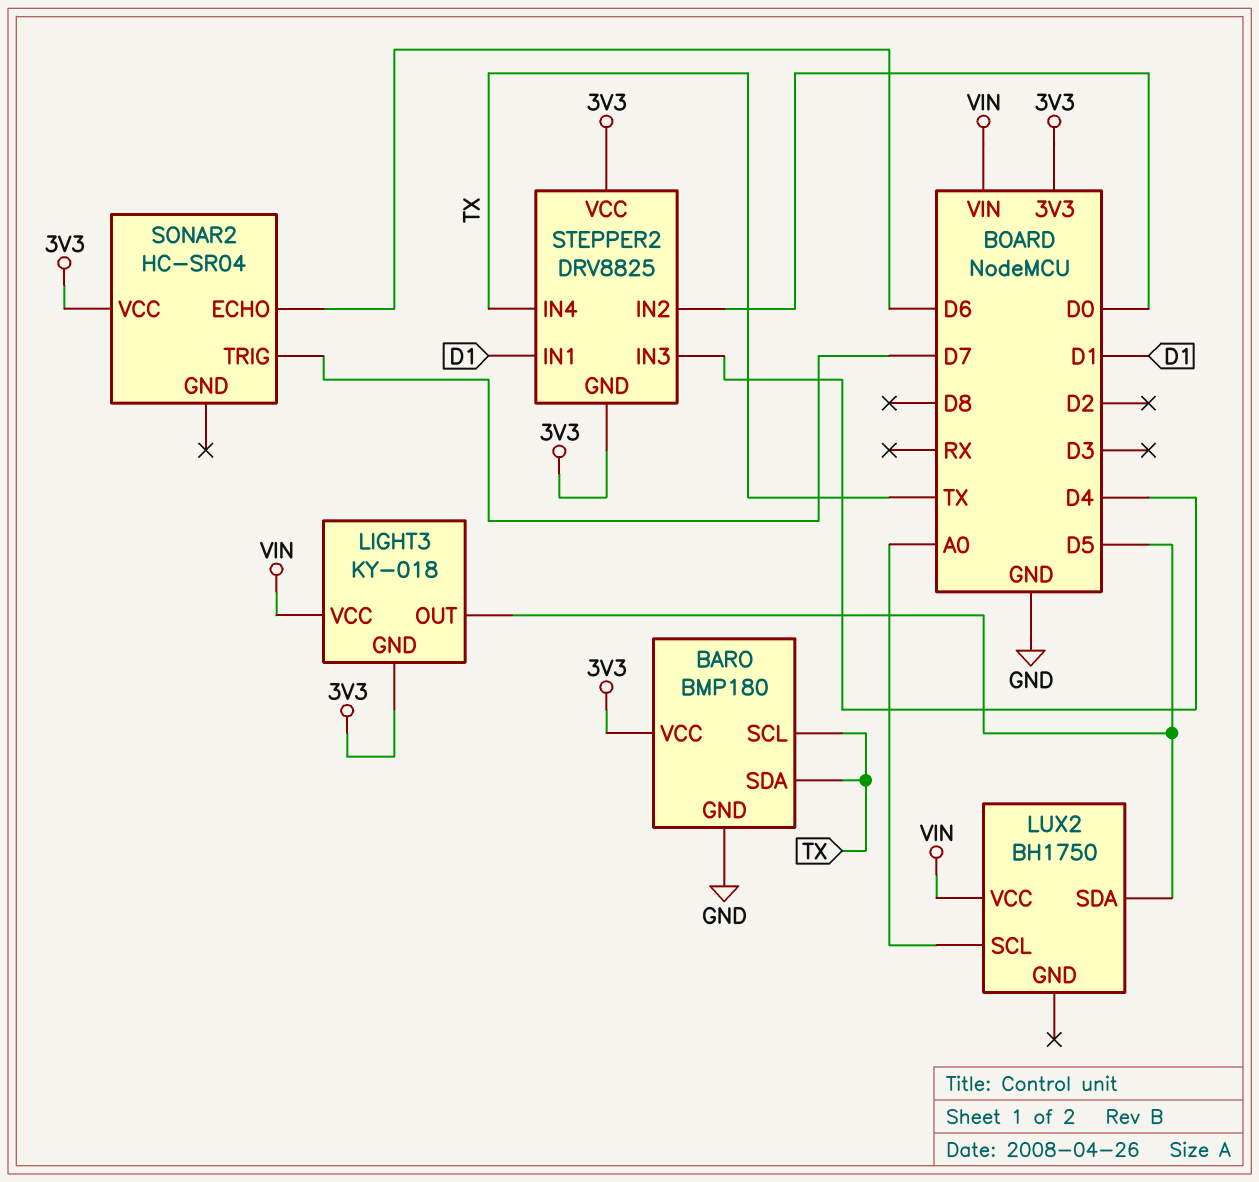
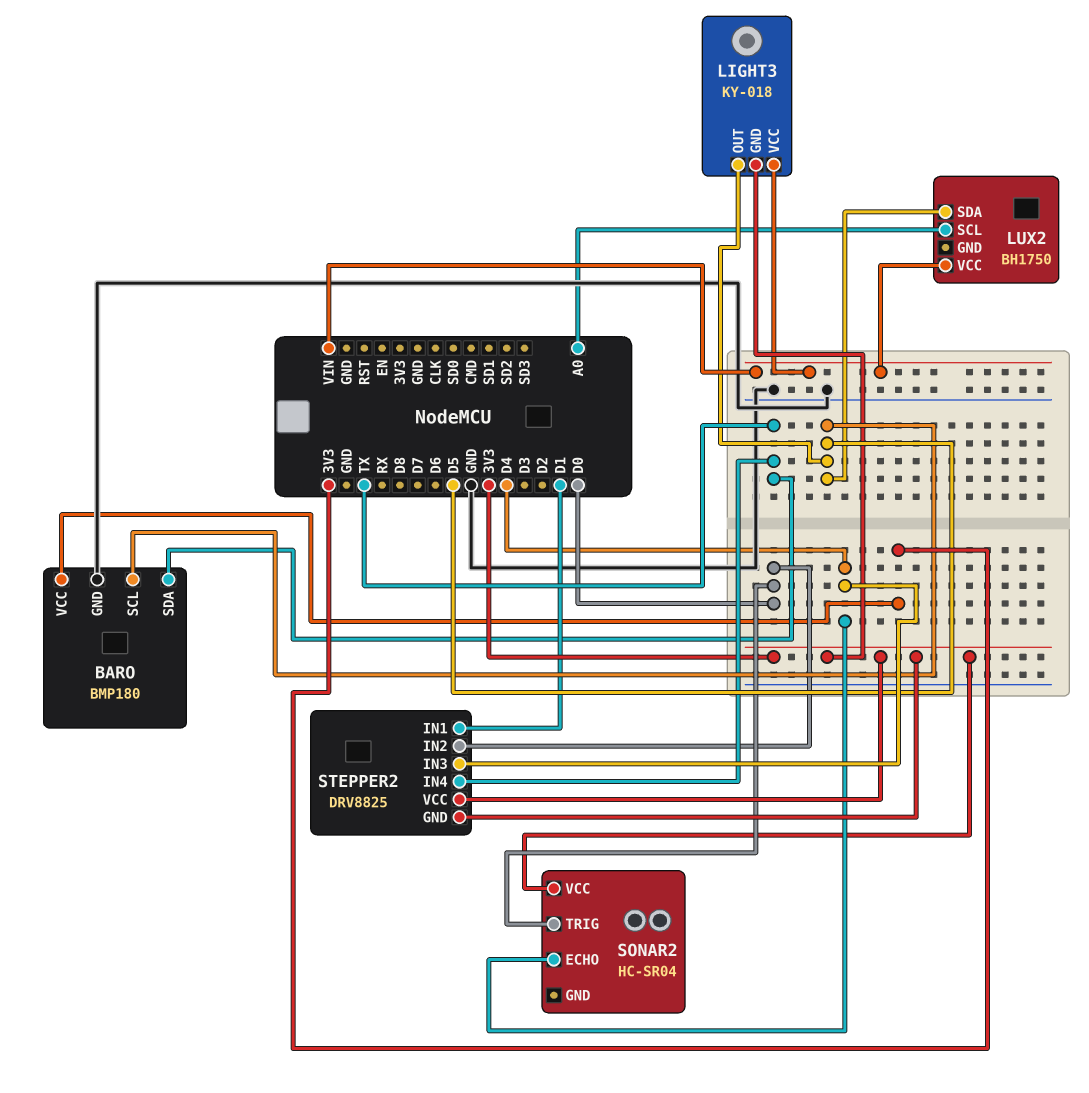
BARO pin SCL: TX -> D5
SONAR2 pin ECHO: D6 -> D4
SONAR2 pin TRIG: D7 -> D0

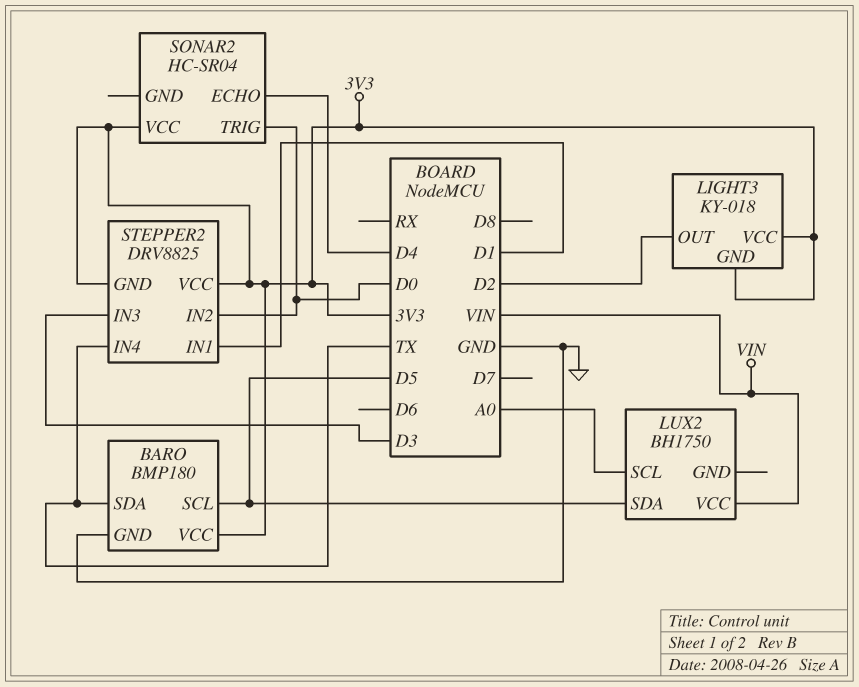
LIGHT3 pin OUT: D5 -> D2
LIGHT3 pin VCC: VIN -> 3V3
STEPPER2 pin IN3: D4 -> D3

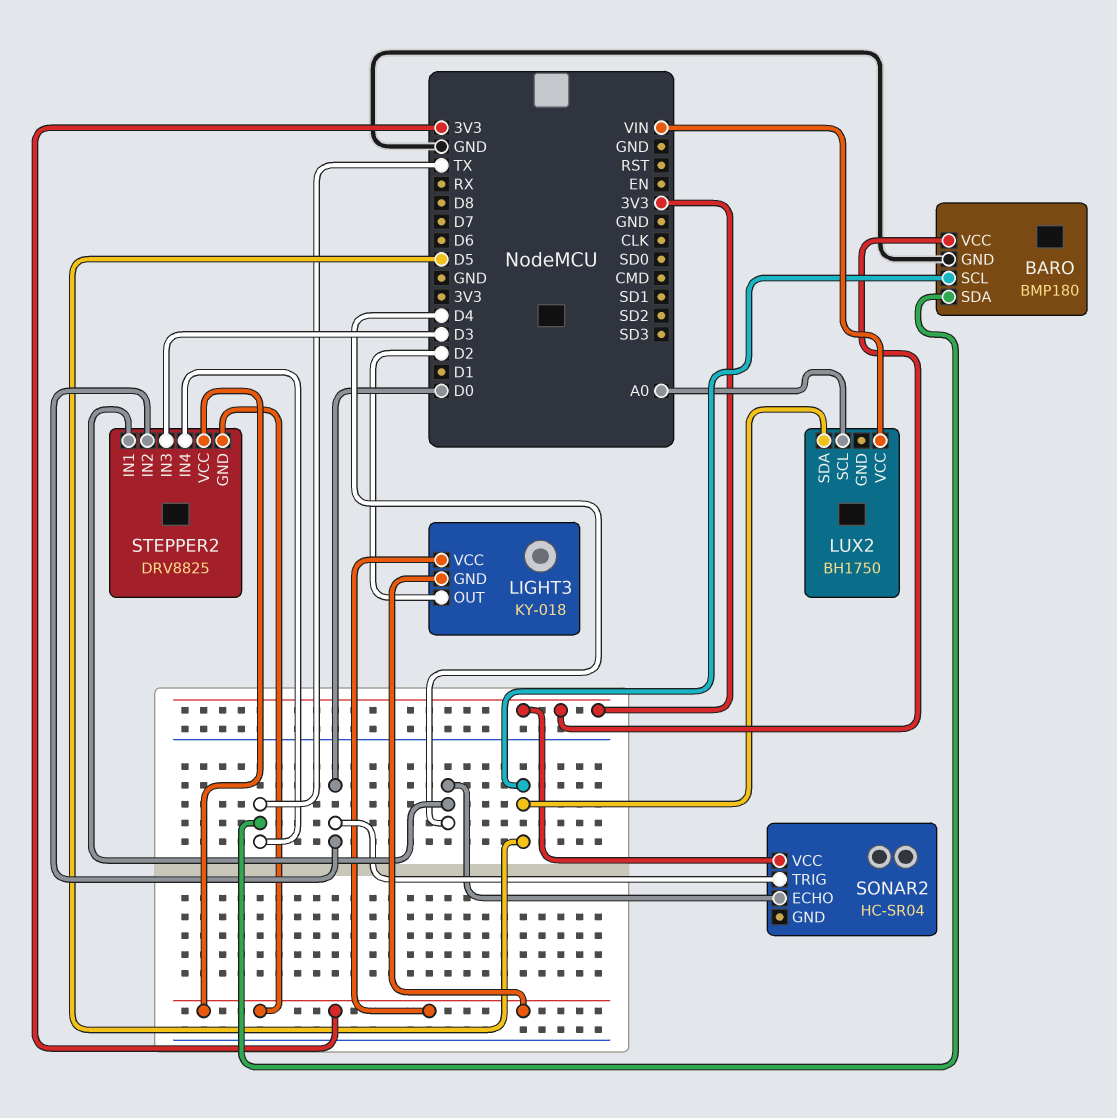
STEPPER2 pin IN1: D1 -> D4

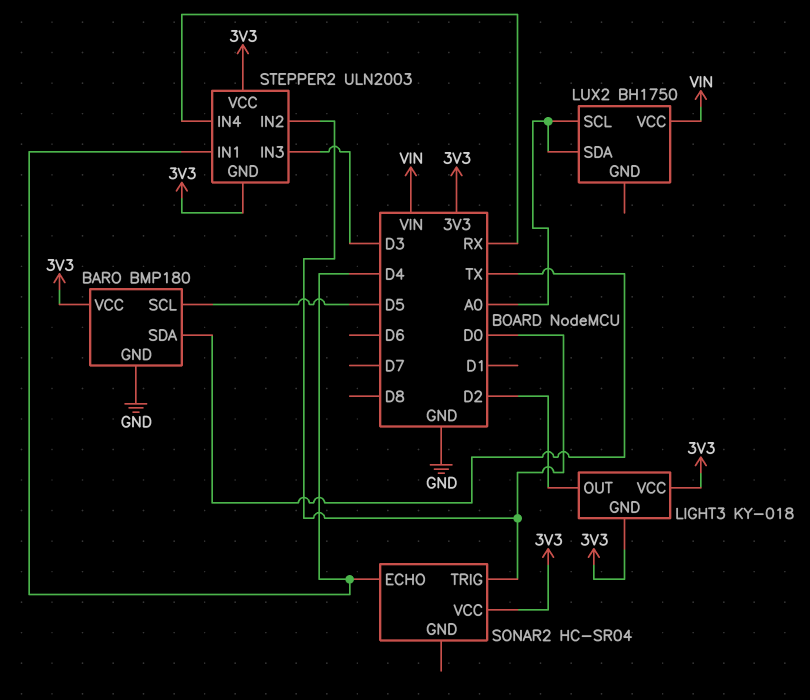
LUX2 pin SDA: D5 -> A0
STEPPER2: DRV8825 -> ULN2003
STEPPER2 pin IN4: TX -> RX

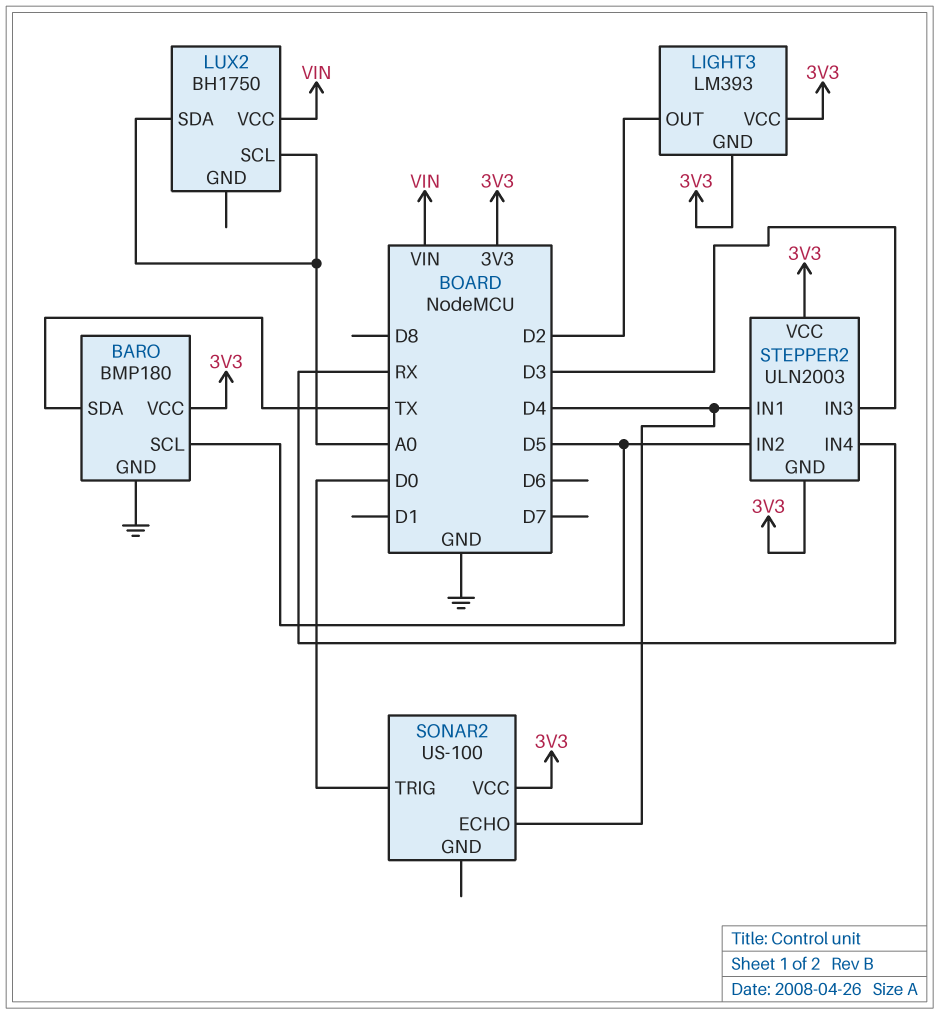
LIGHT3: KY-018 -> LM393
SONAR2: HC-SR04 -> US-100
STEPPER2 pin IN2: D0 -> D5

